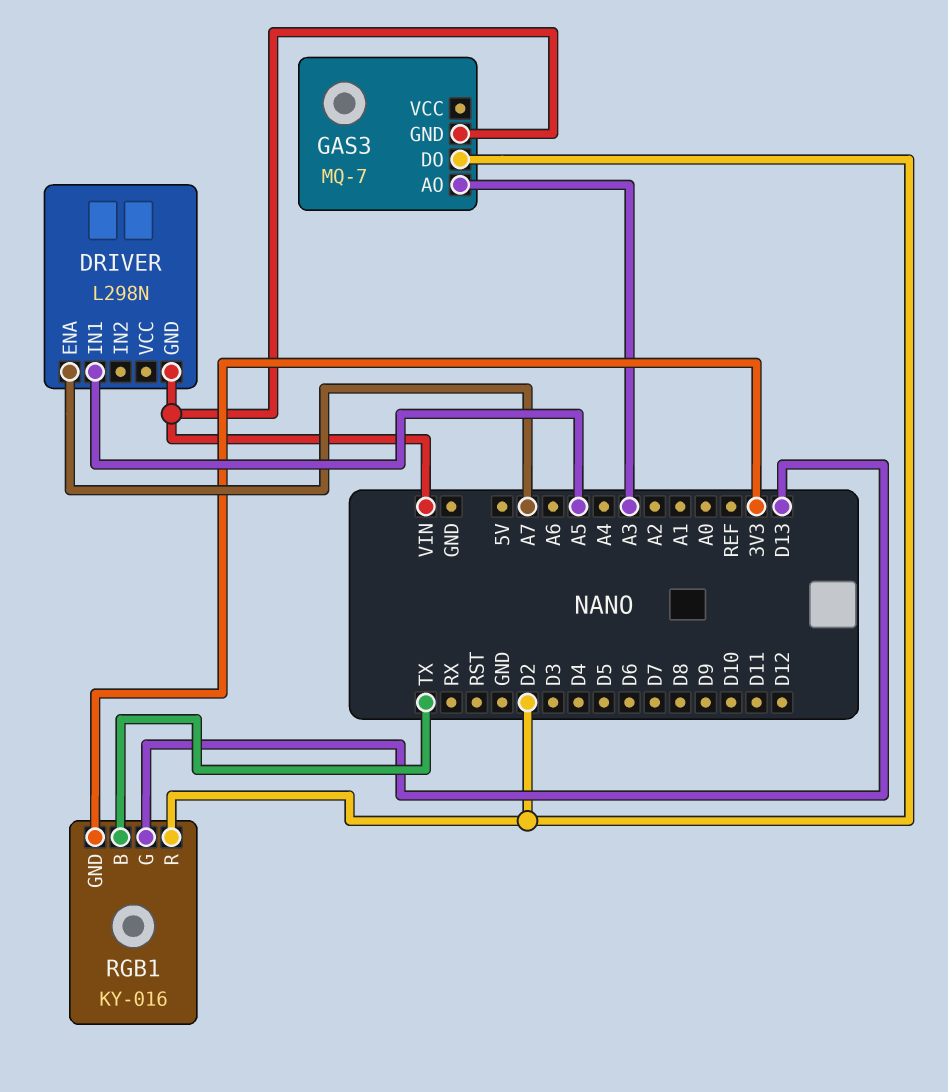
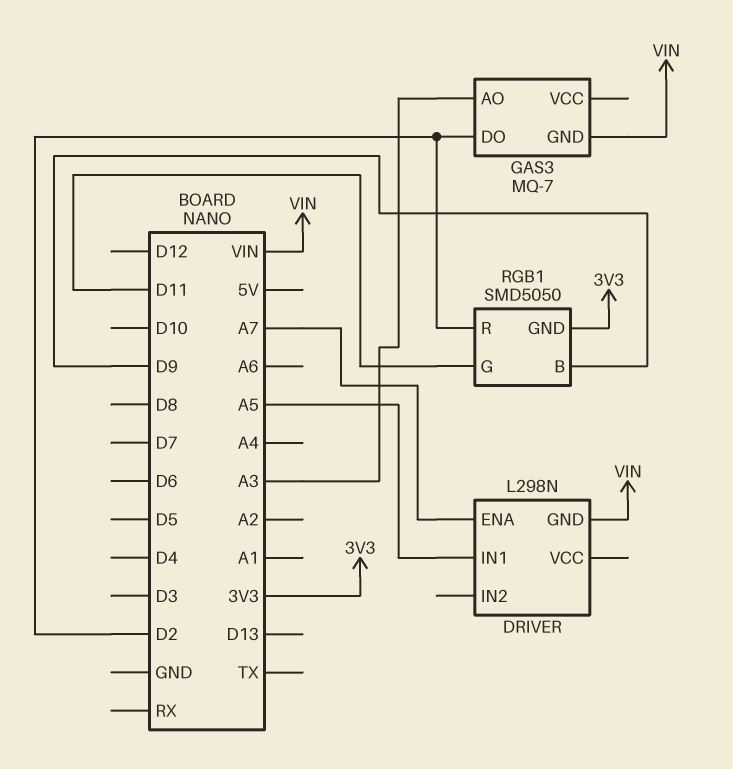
RGB1: KY-016 -> SMD5050
RGB1 pin B: TX -> D9
RGB1 pin G: D13 -> D11

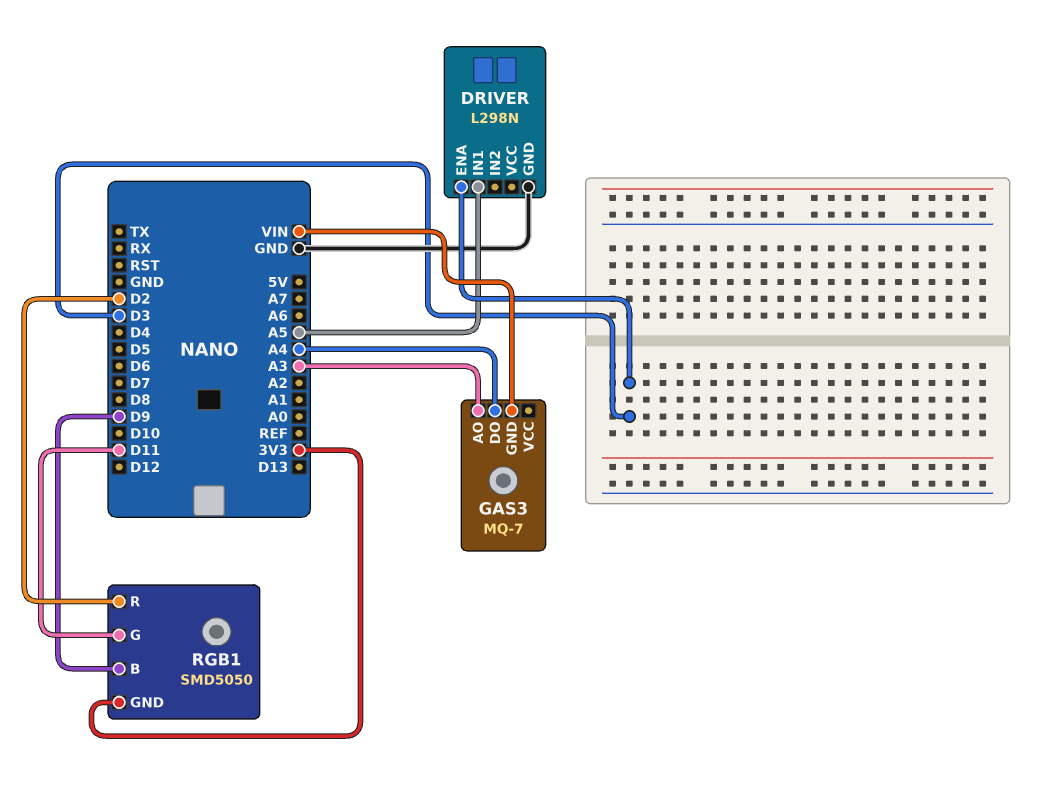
DRIVER pin ENA: A7 -> D3
DRIVER pin GND: VIN -> GND
GAS3 pin DO: D2 -> A4

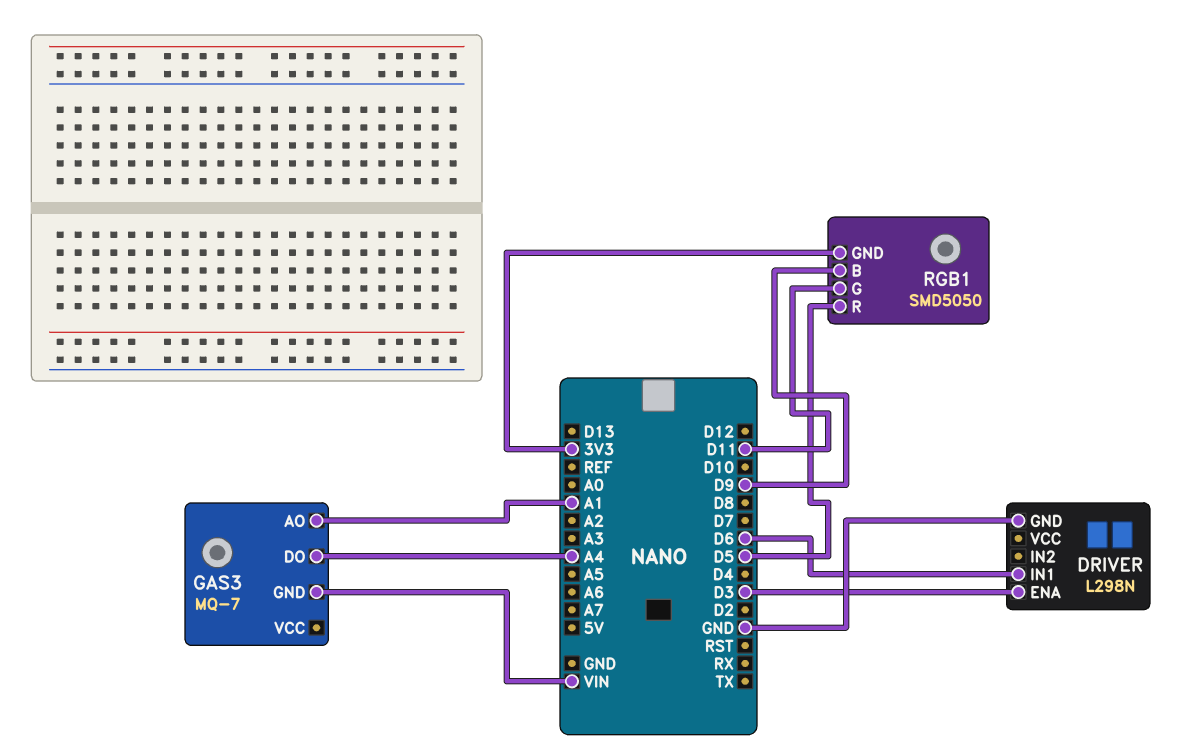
DRIVER pin IN1: A5 -> D6
GAS3 pin AO: A3 -> A1
RGB1 pin R: D2 -> D5

